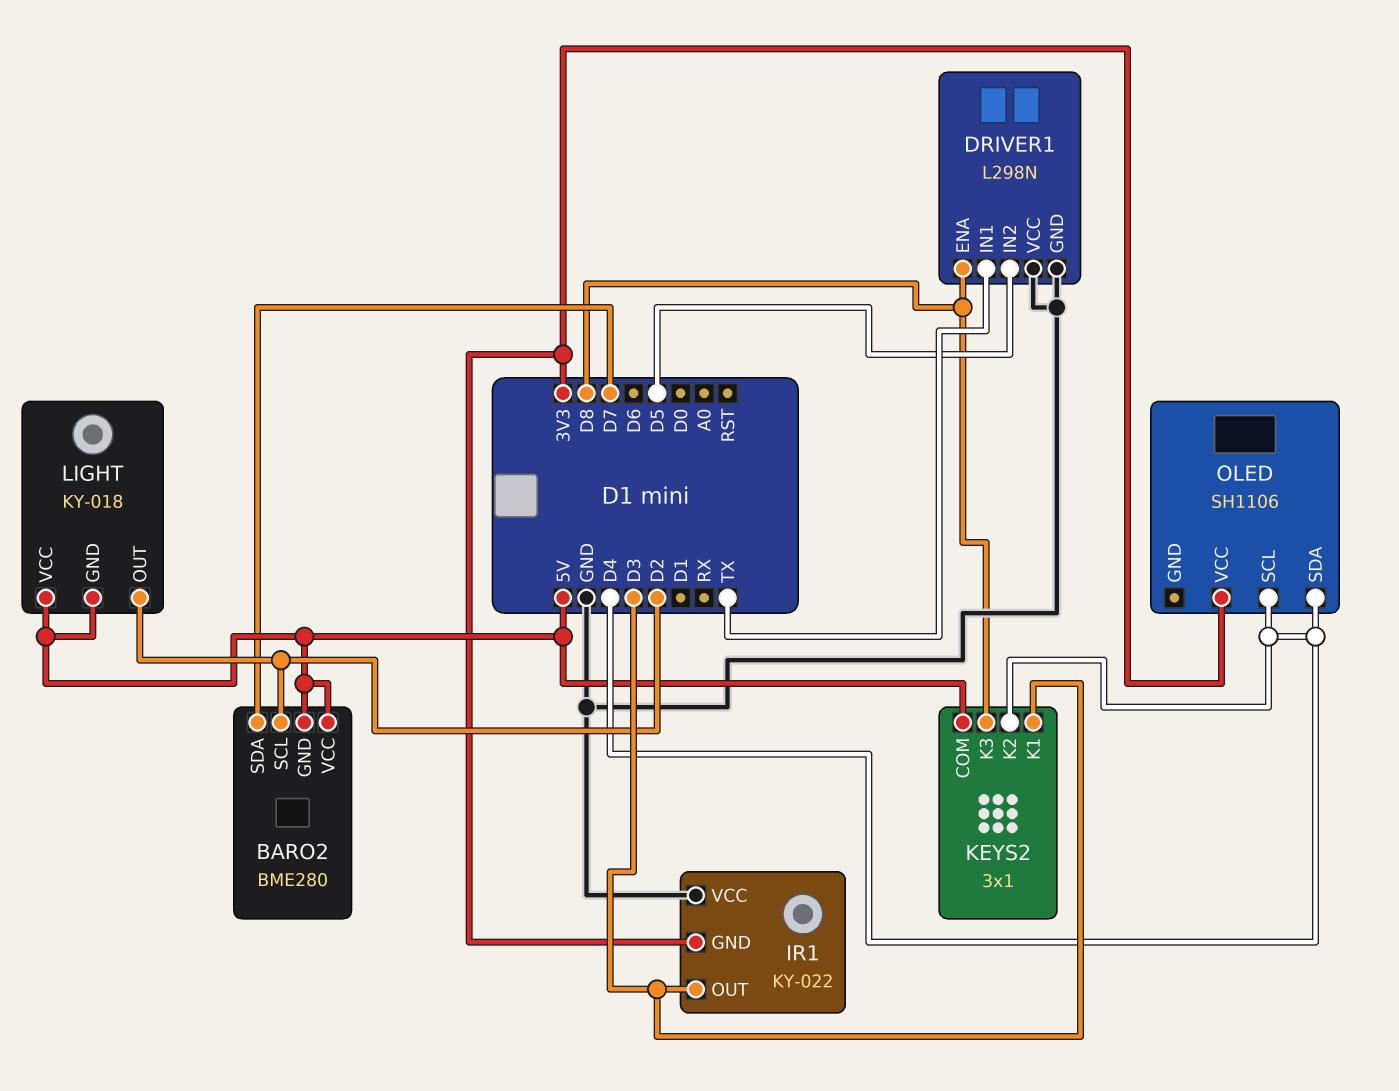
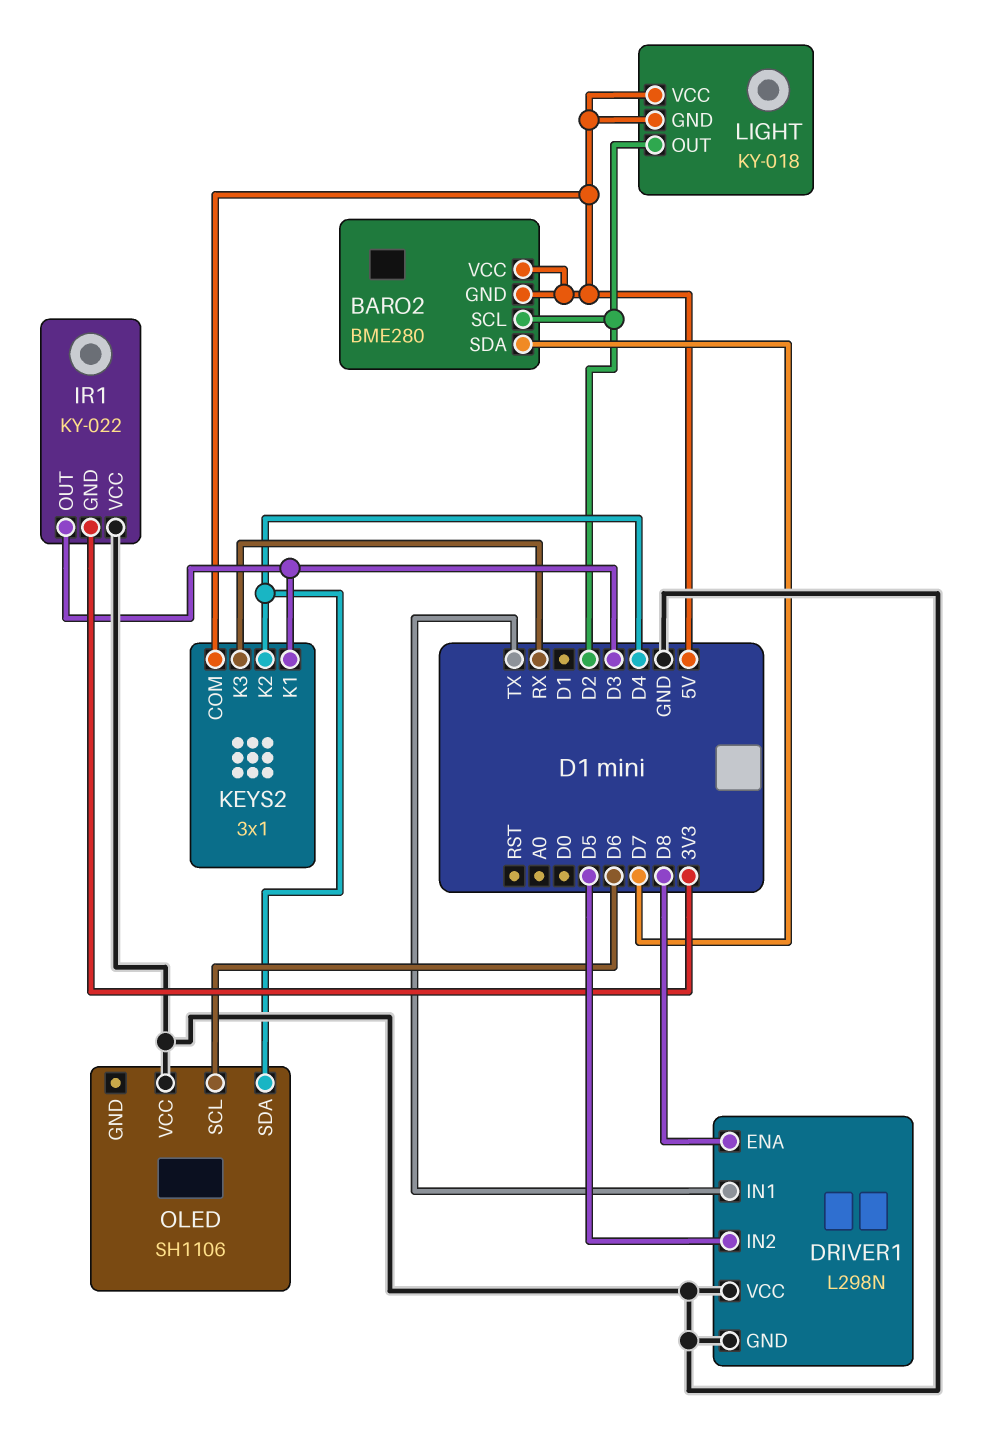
KEYS2 pin K3: D8 -> RX
OLED pin SCL: D4 -> D6
OLED pin VCC: 3V3 -> GND

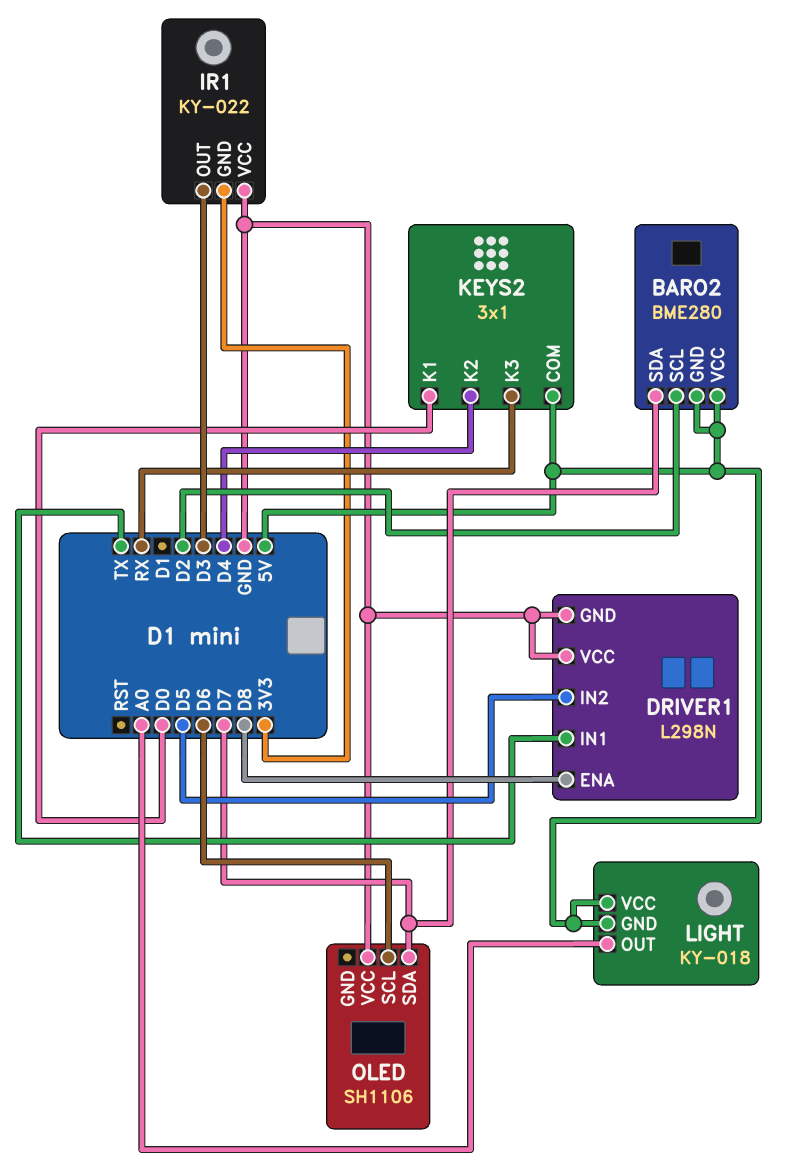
KEYS2 pin K1: D3 -> D0
LIGHT pin OUT: D2 -> A0
OLED pin SDA: D4 -> D7

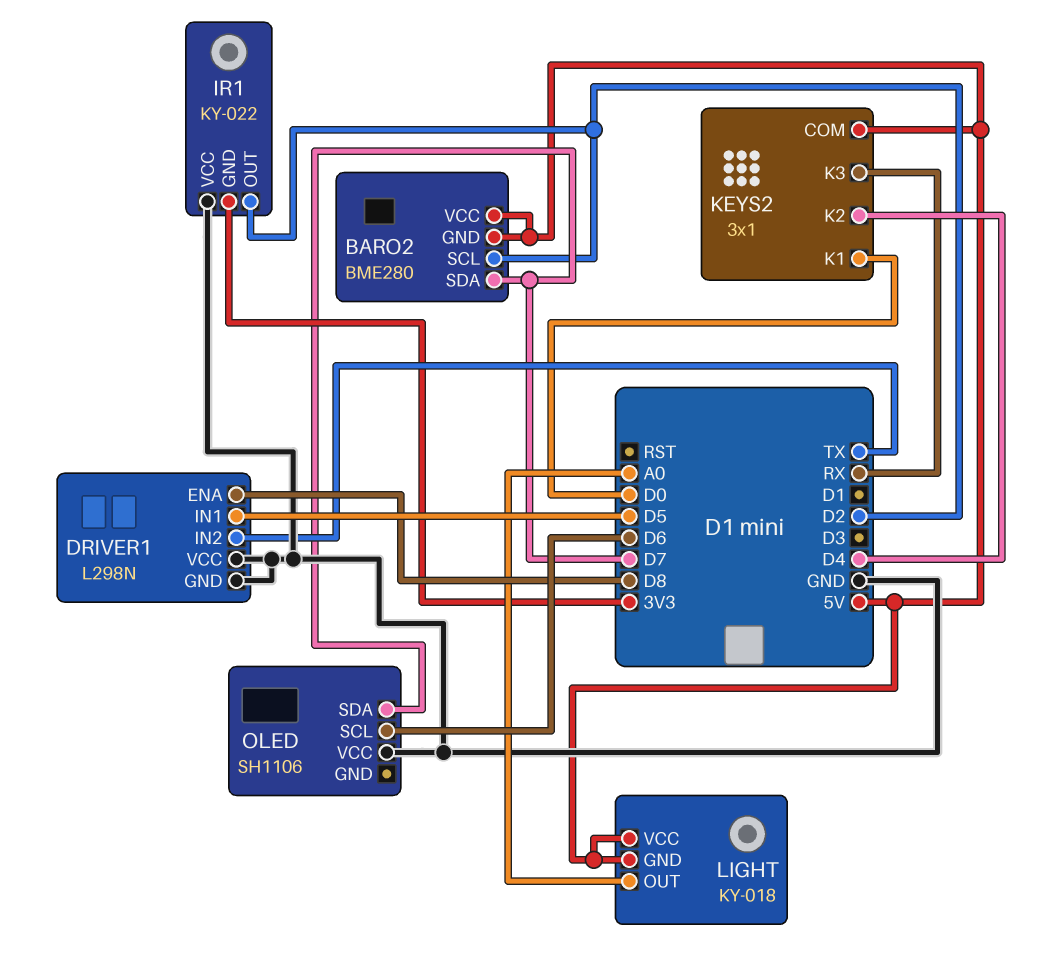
DRIVER1 pin IN1: TX -> D5
DRIVER1 pin IN2: D5 -> TX
IR1 pin OUT: D3 -> D2

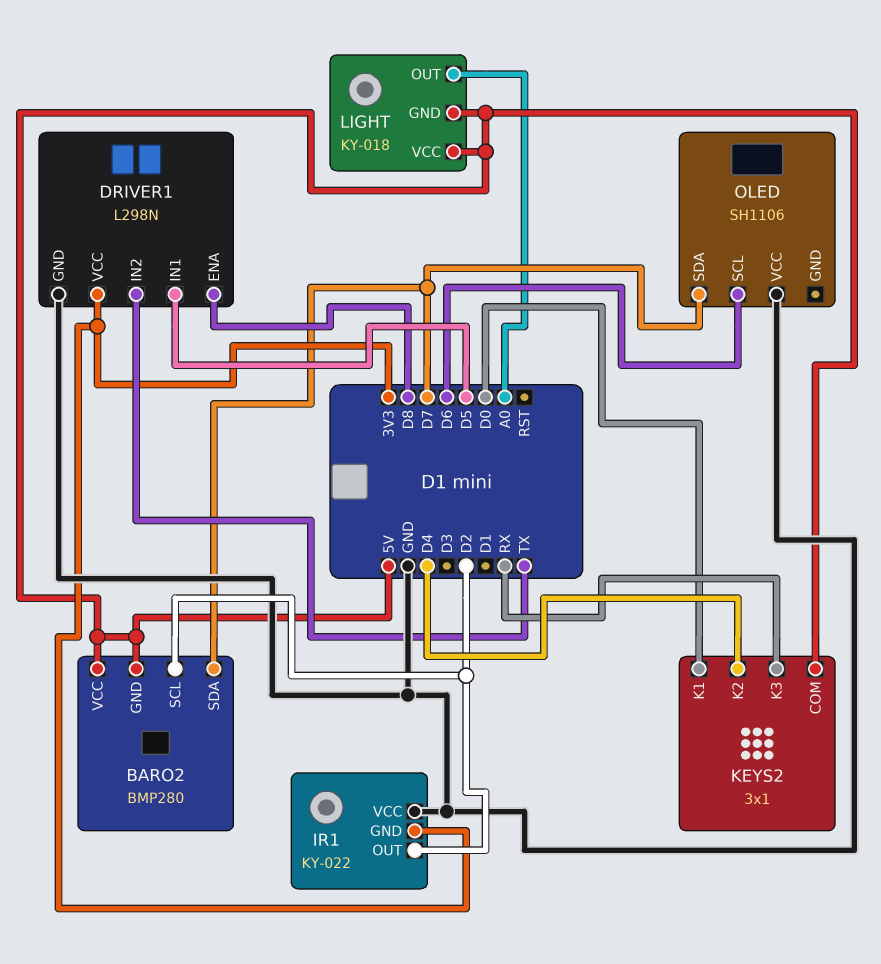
BARO2: BME280 -> BMP280
DRIVER1 pin VCC: GND -> 3V3

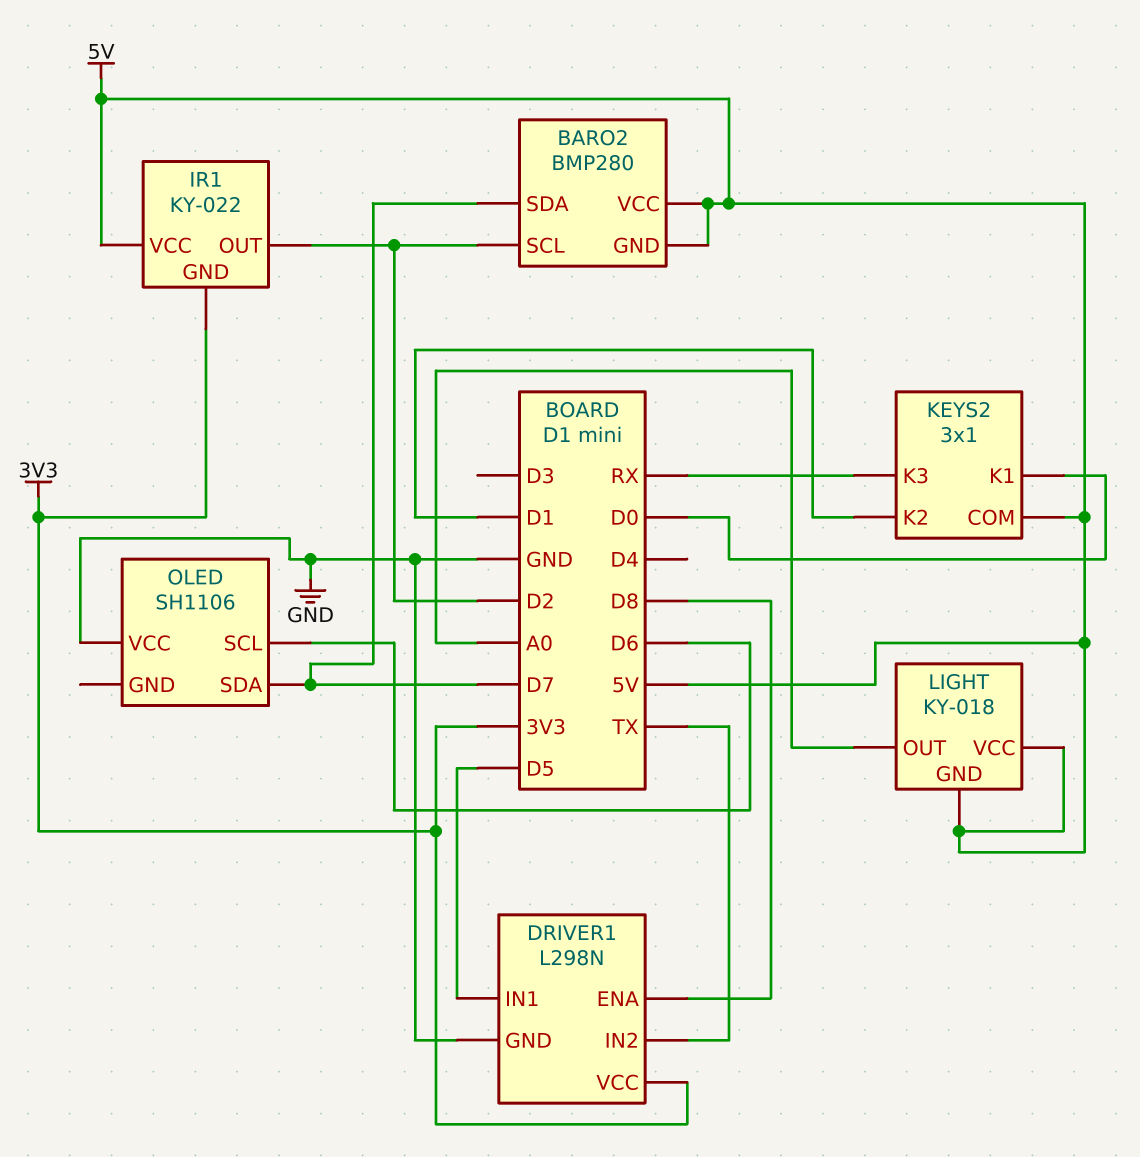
IR1 pin VCC: GND -> 5V
KEYS2 pin K2: D4 -> D1

